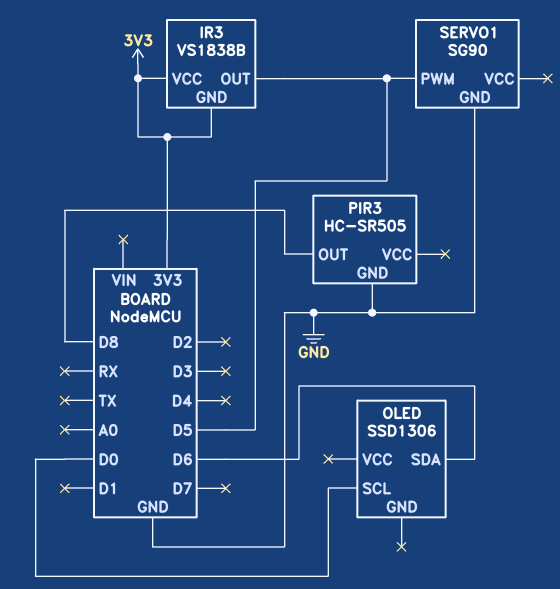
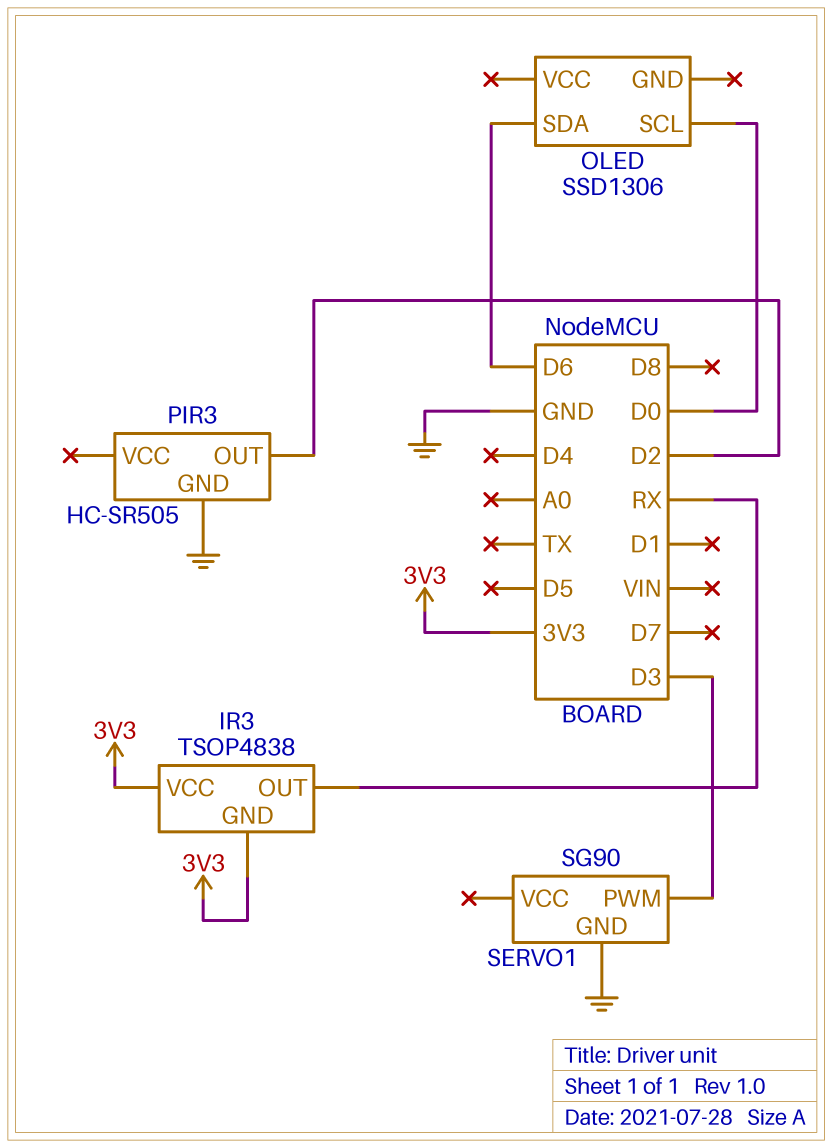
IR3: VS1838B -> TSOP4838
IR3 pin OUT: D5 -> RX
PIR3 pin OUT: D8 -> D2
SERVO1 pin PWM: D5 -> D3

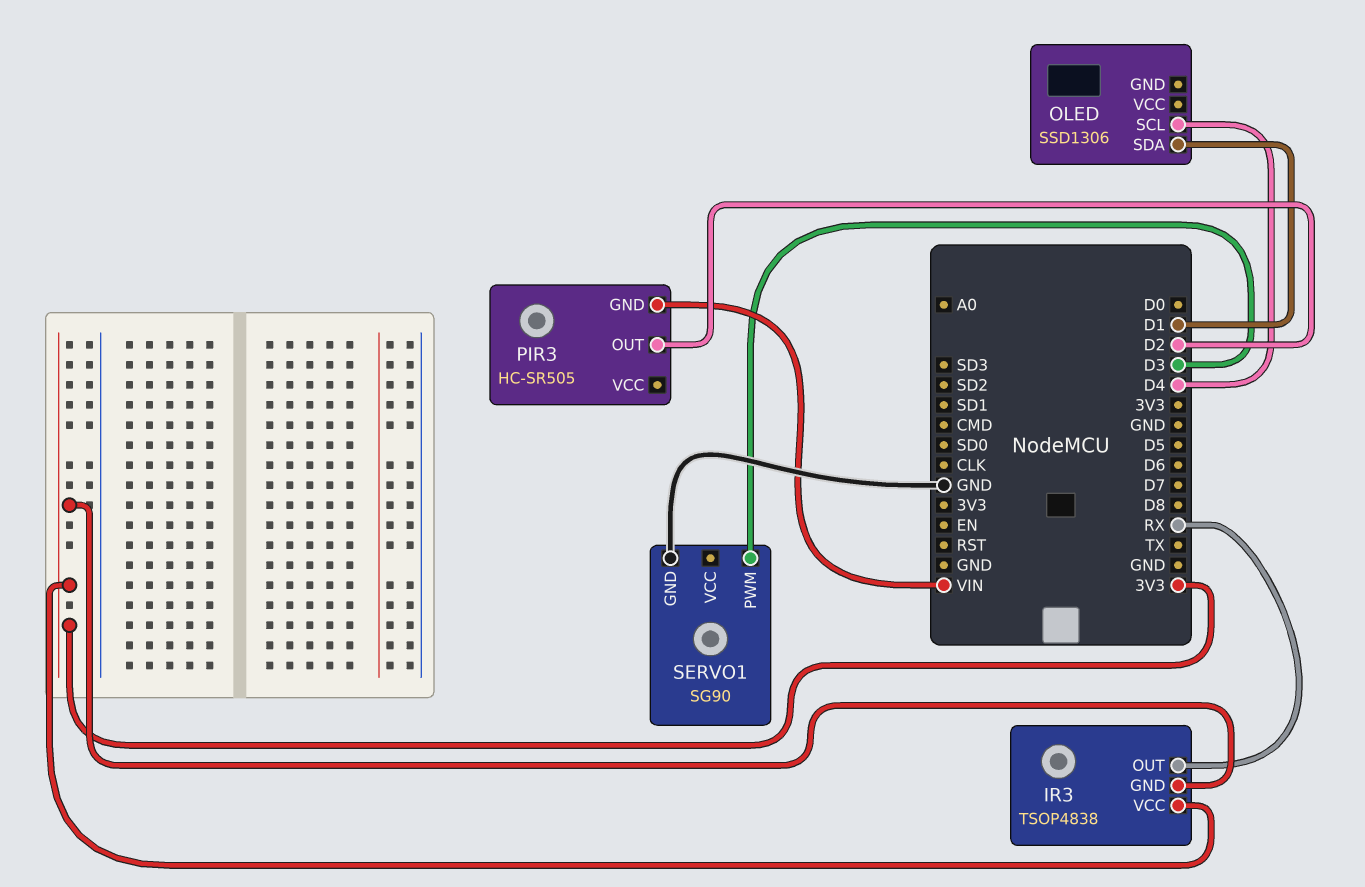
OLED pin SCL: D0 -> D4
OLED pin SDA: D6 -> D1
PIR3 pin GND: GND -> VIN

